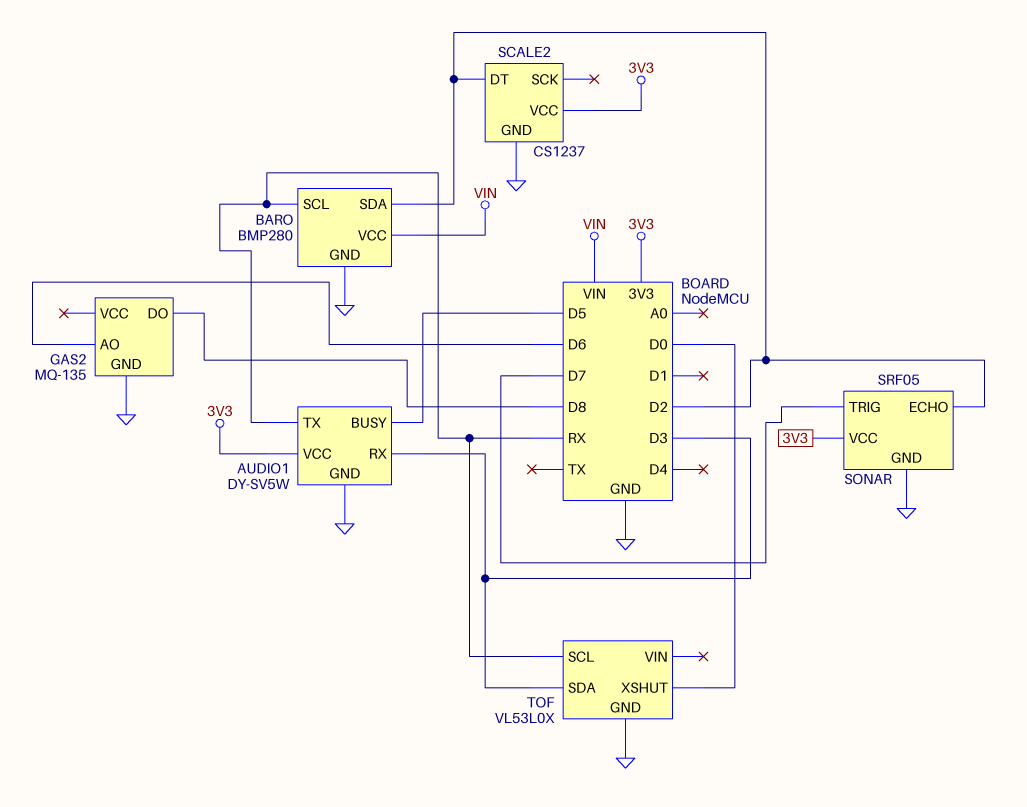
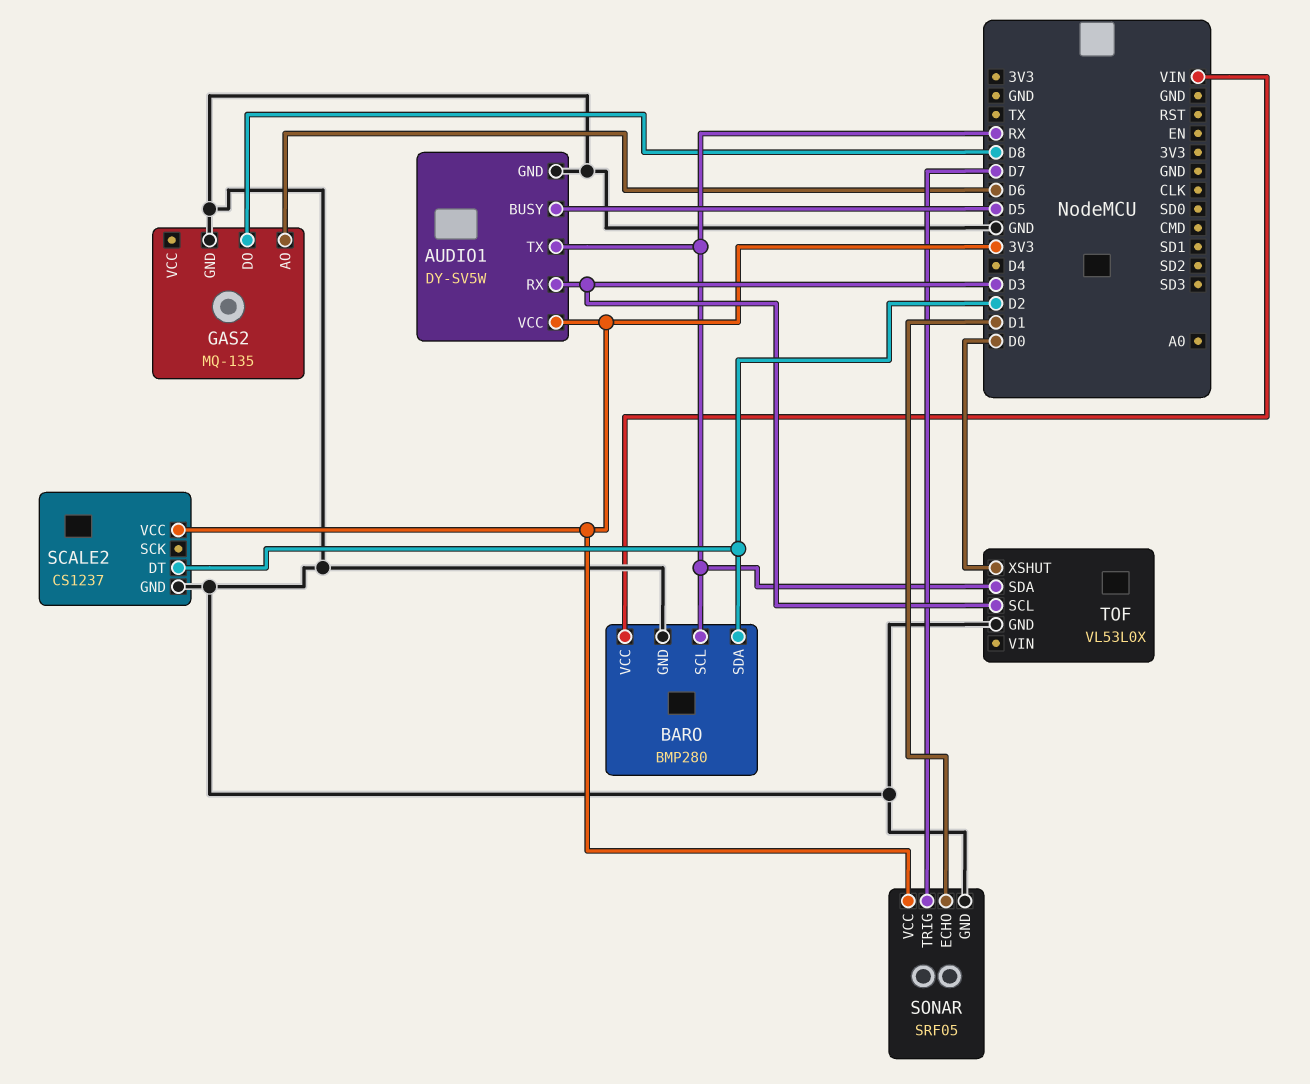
SONAR pin ECHO: D2 -> D1
TOF pin SCL: RX -> D3
TOF pin SDA: D3 -> RX

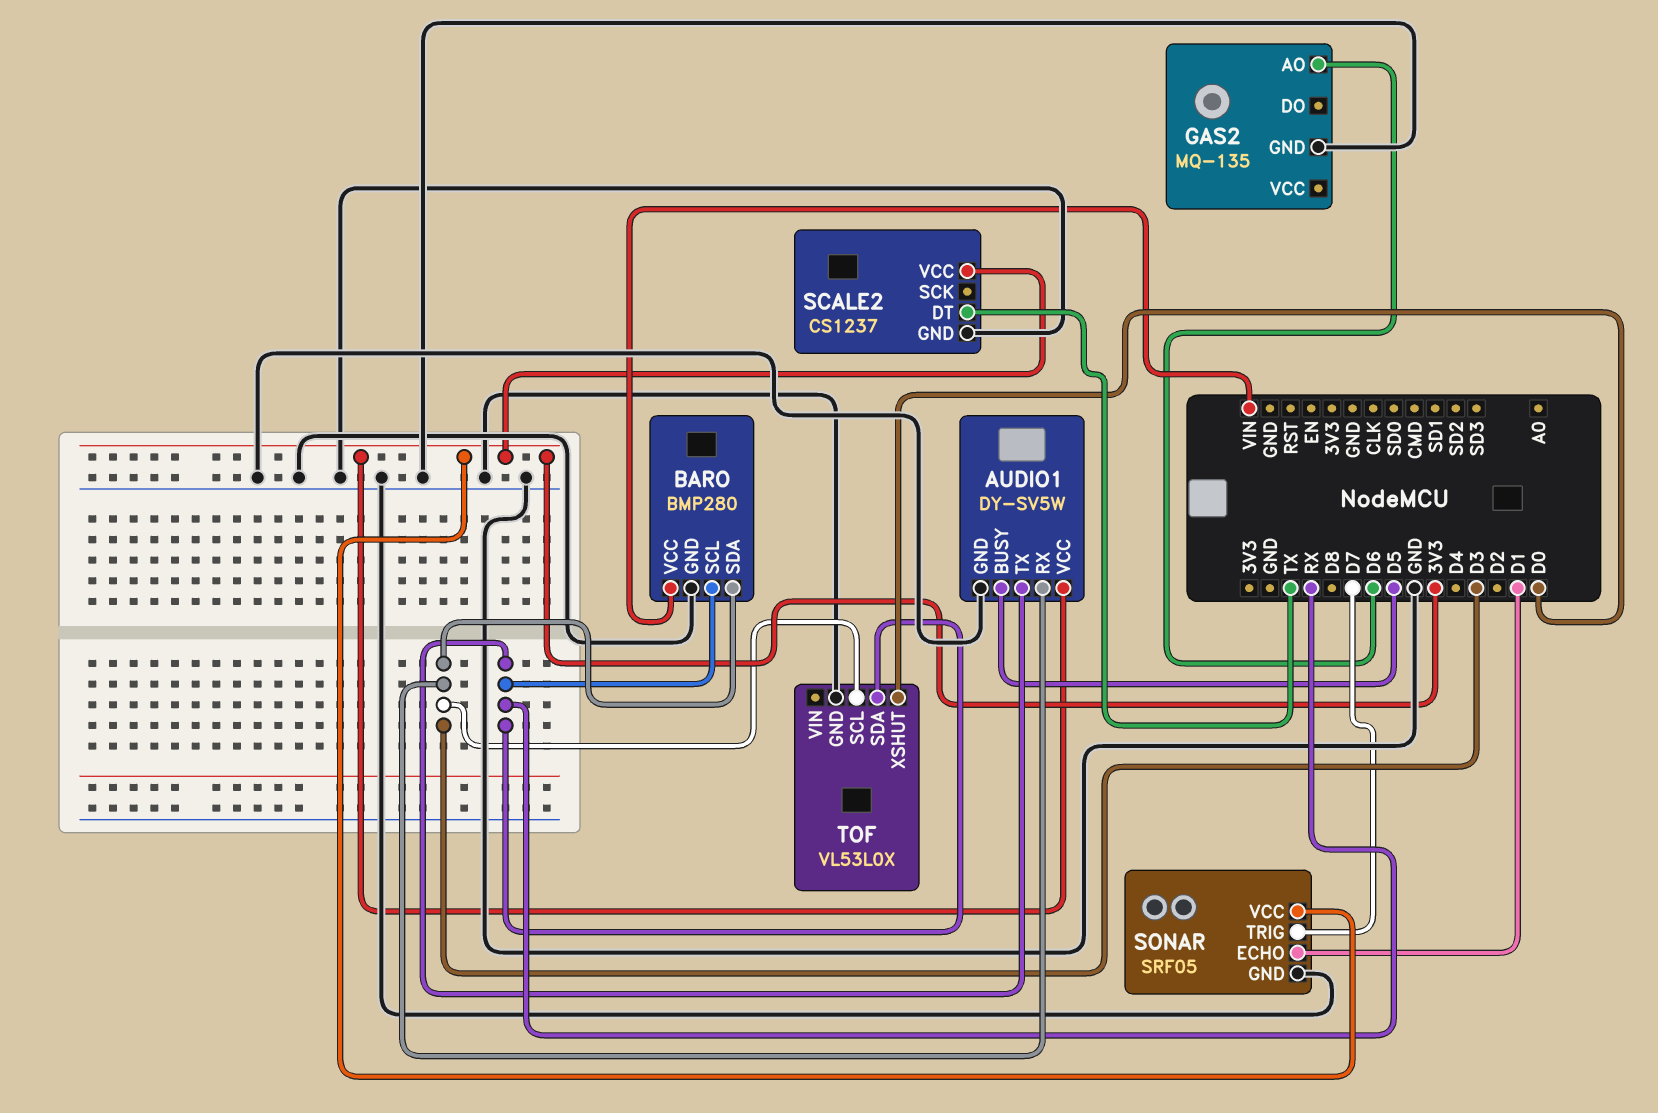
BARO pin SDA: D2 -> D3
GAS2 pin DO: D8 -> none
SCALE2 pin DT: D2 -> TX

